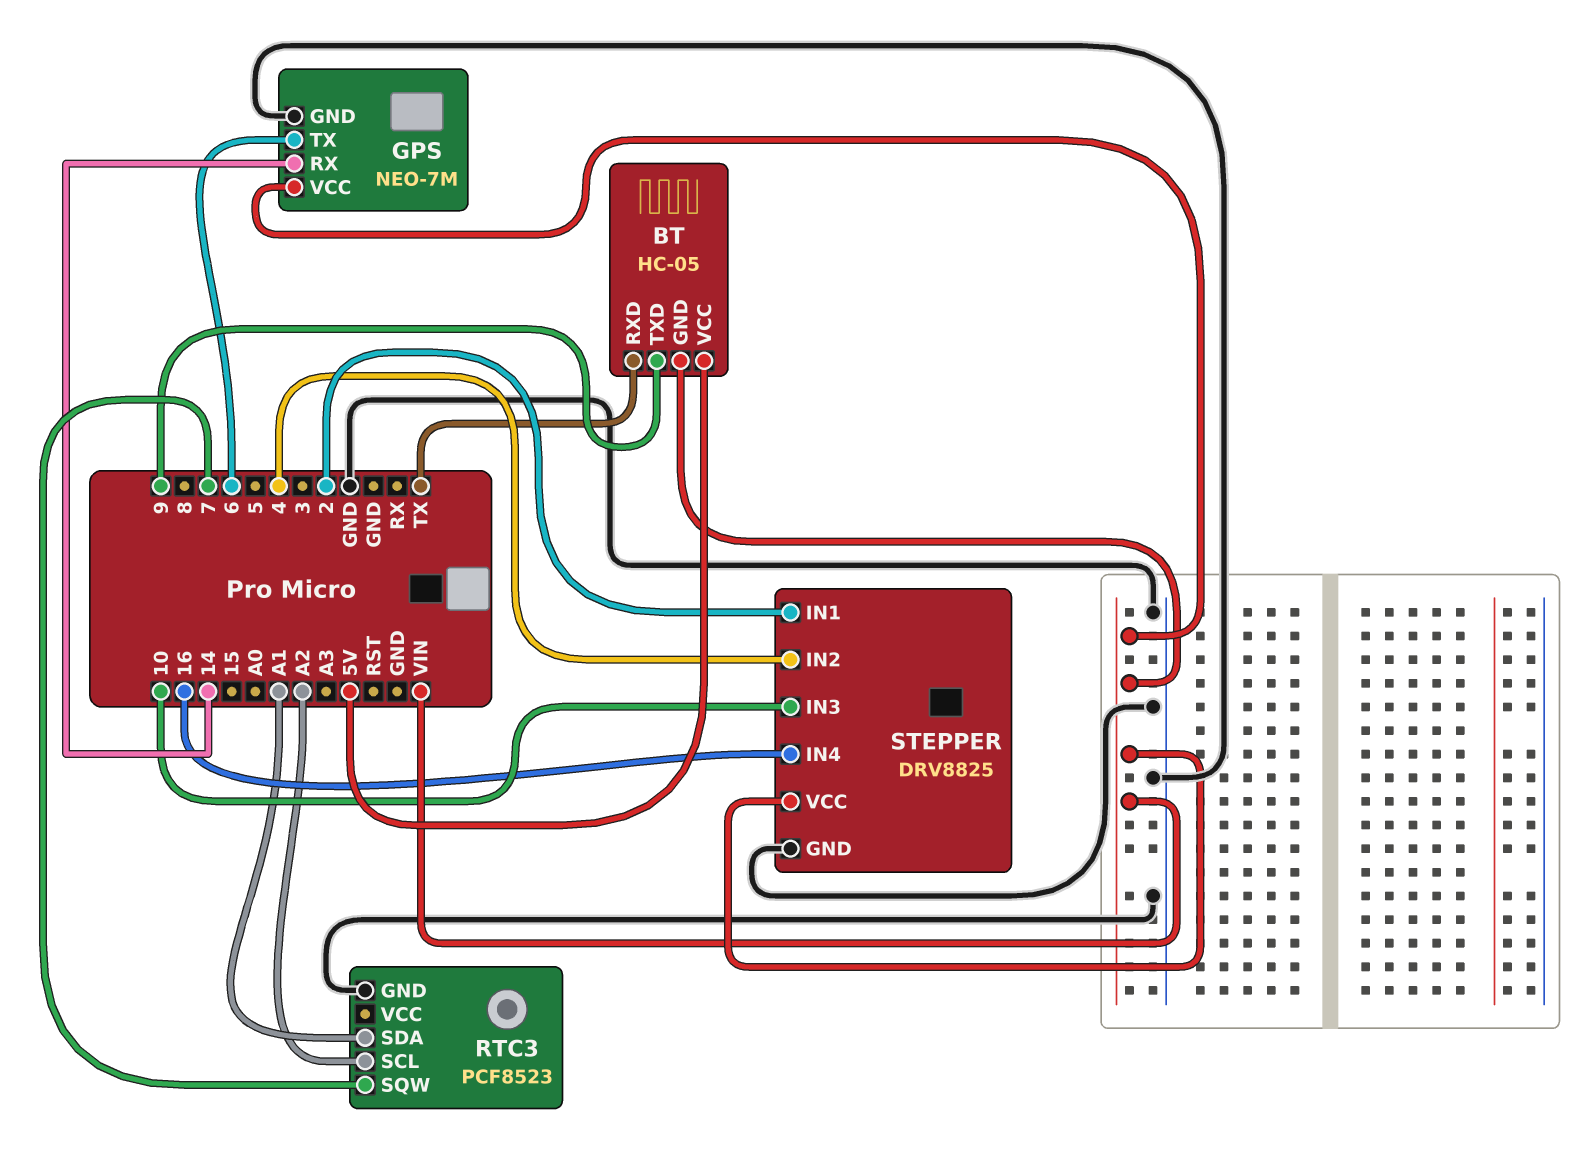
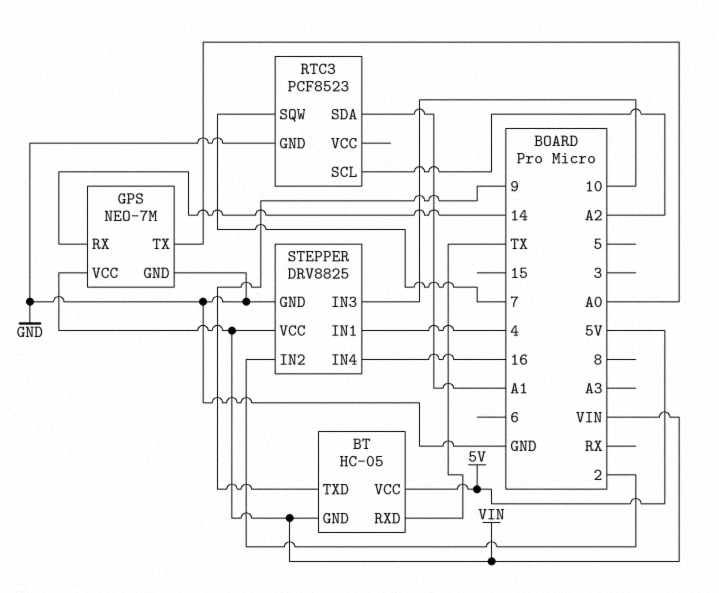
GPS pin TX: 6 -> A0
STEPPER pin IN1: 2 -> 4
STEPPER pin IN2: 4 -> 2

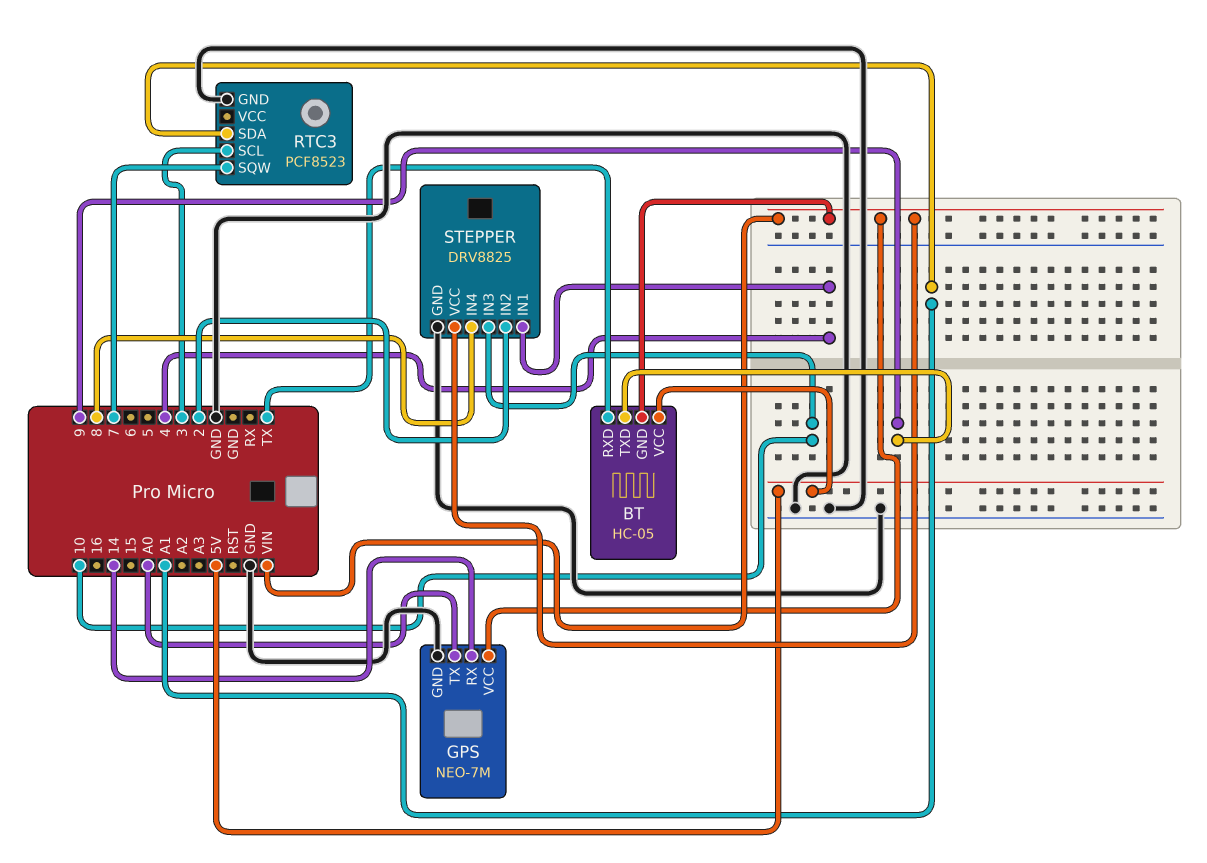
RTC3 pin SCL: A2 -> 3
STEPPER pin IN4: 16 -> 8

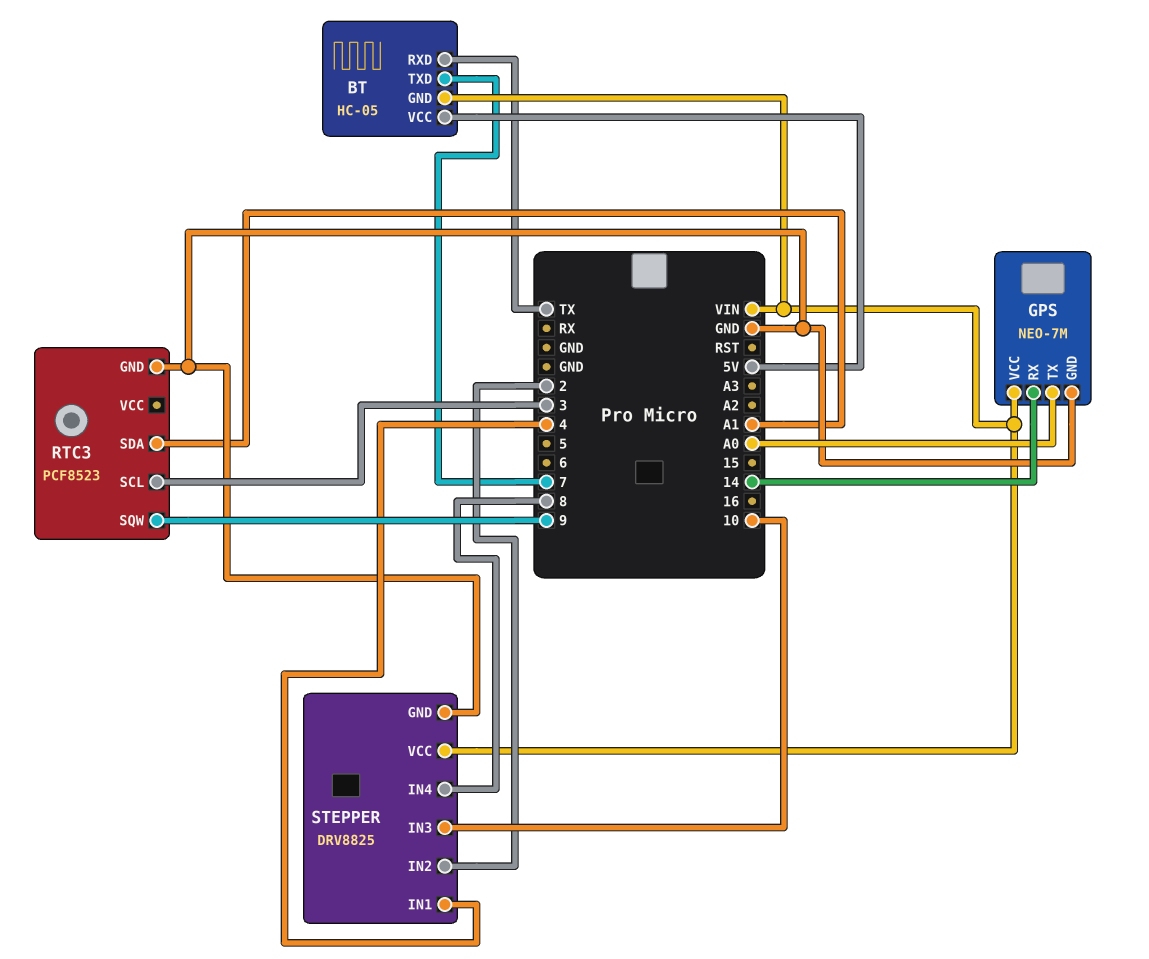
BT pin TXD: 9 -> 7
RTC3 pin SQW: 7 -> 9

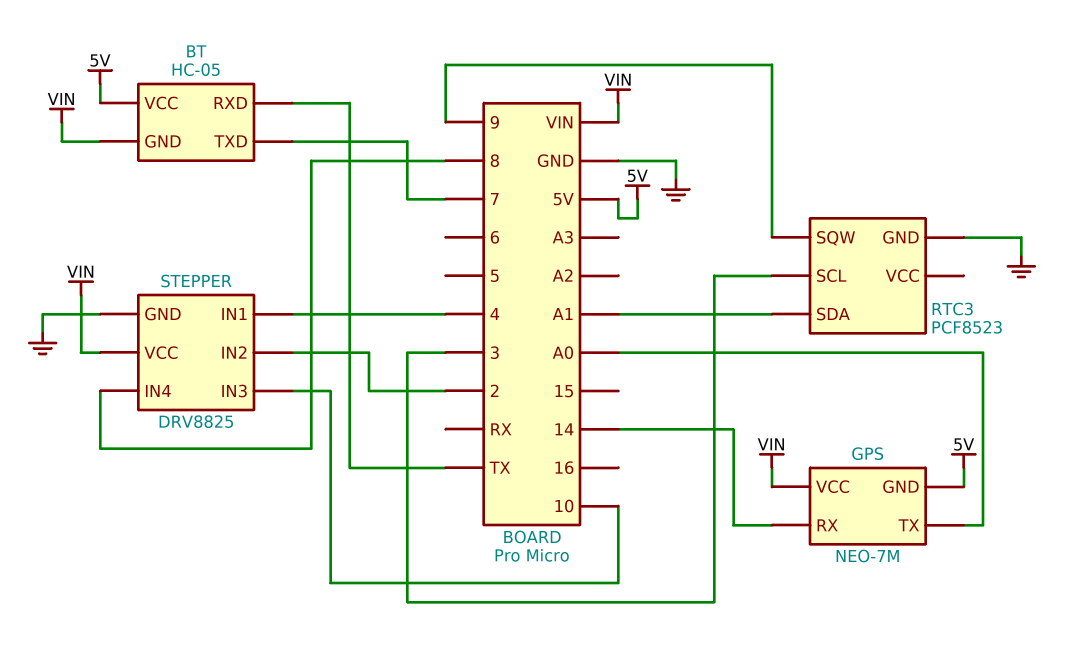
GPS pin GND: GND -> 5V

